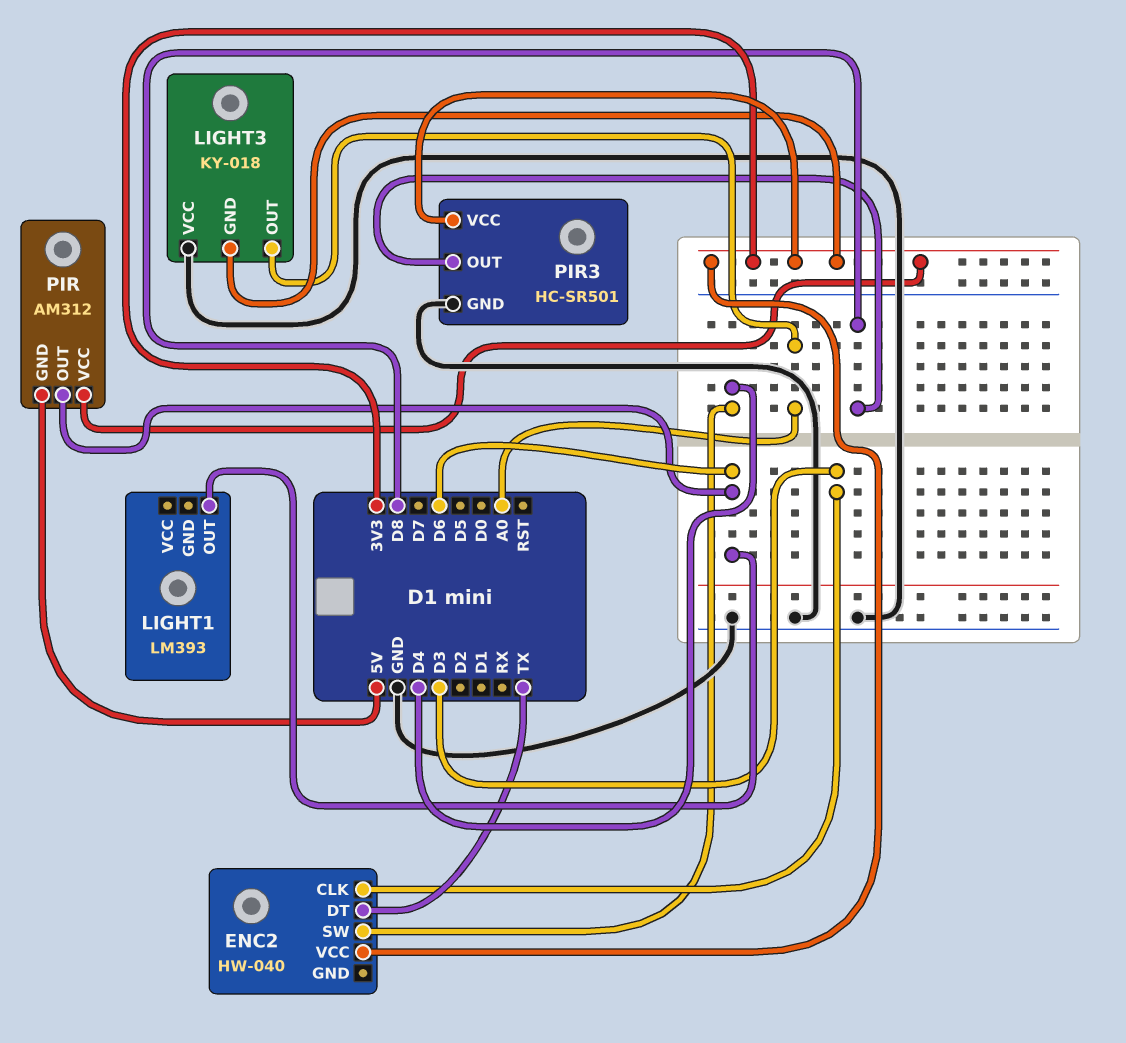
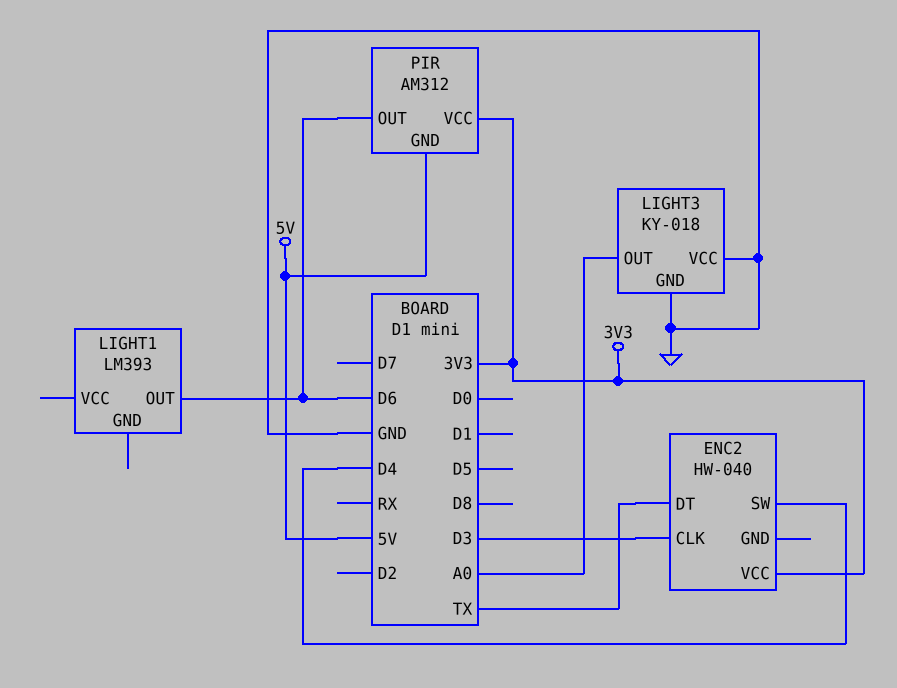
LIGHT3 pin GND: 3V3 -> GND
PIR3: HC-SR501 -> none
PIR3 pin GND: GND -> none
PIR3 pin OUT: D8 -> none
PIR3 pin VCC: 3V3 -> none

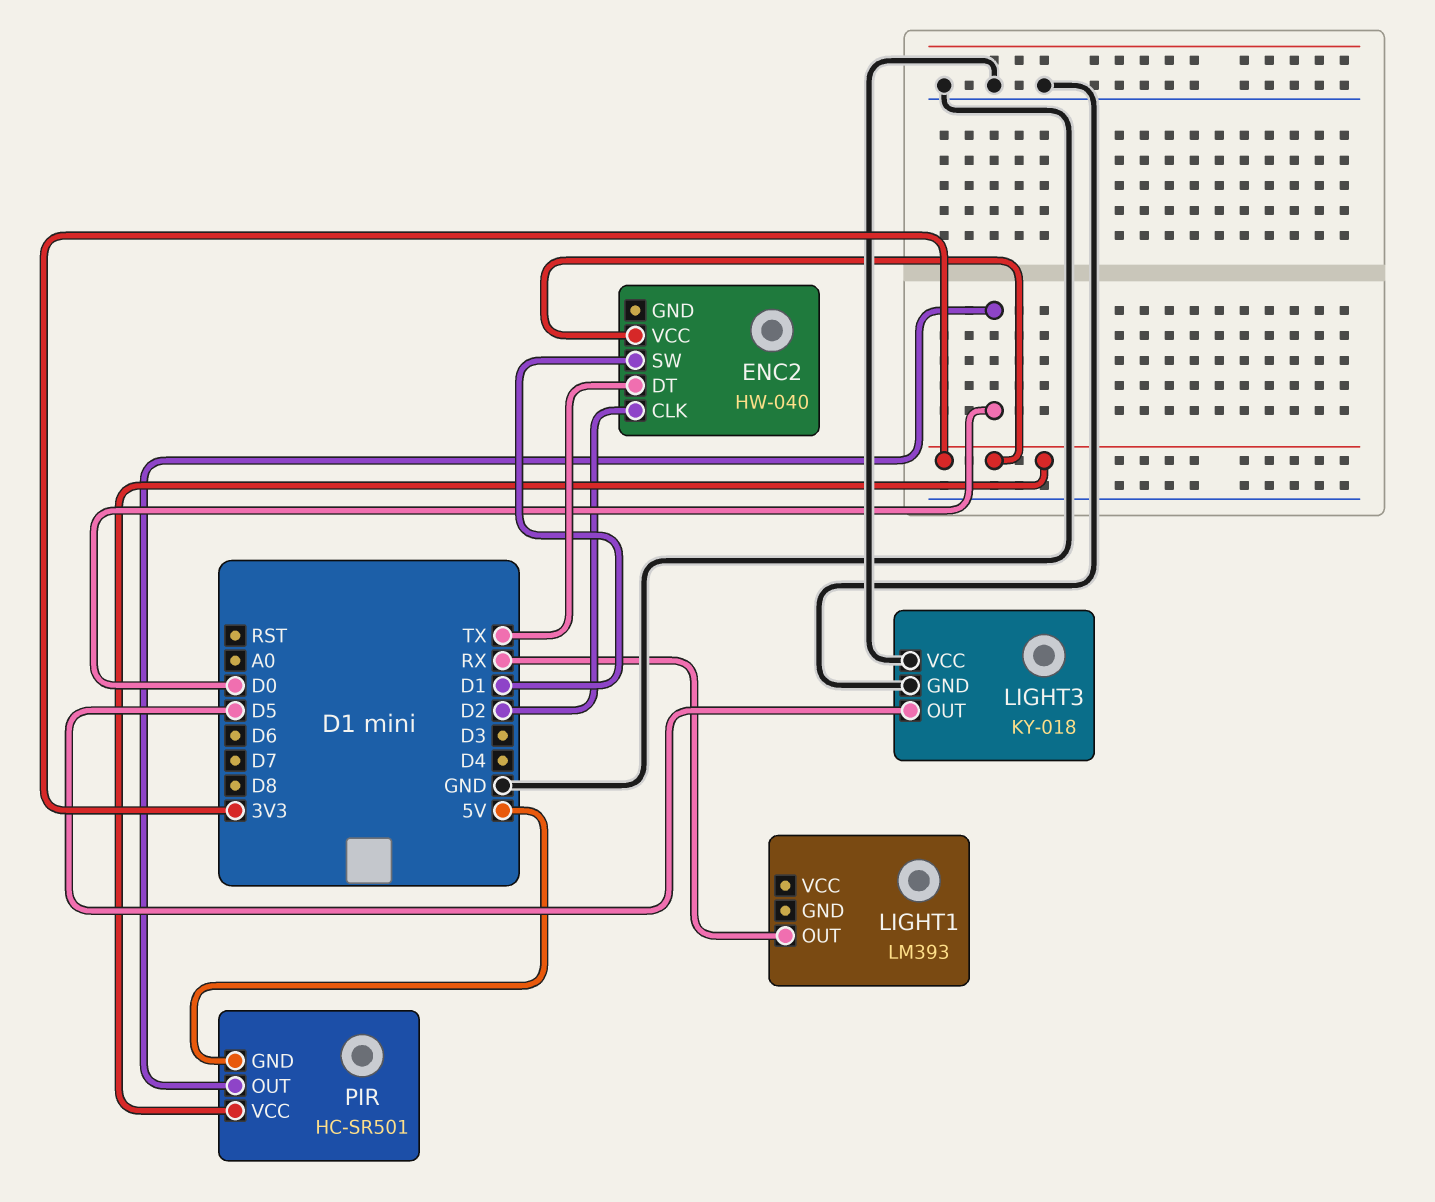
ENC2 pin CLK: D3 -> D2
ENC2 pin SW: D4 -> D1
LIGHT1 pin OUT: D6 -> RX
LIGHT3 pin OUT: A0 -> D5
PIR: AM312 -> HC-SR501
PIR pin OUT: D6 -> D0

